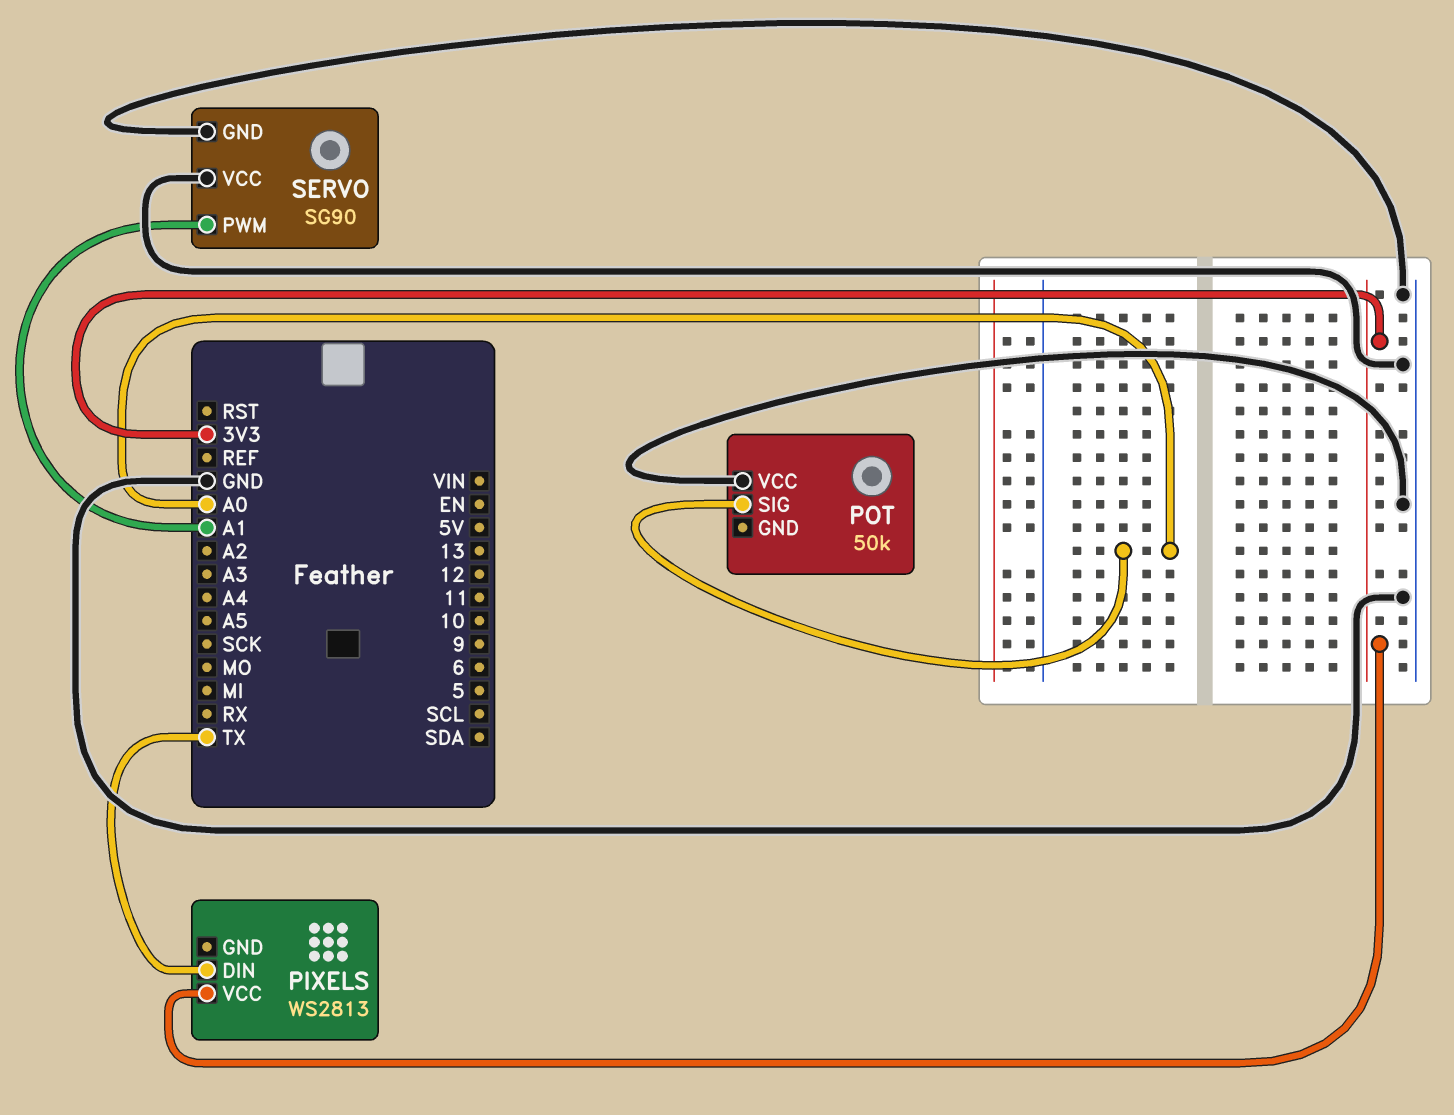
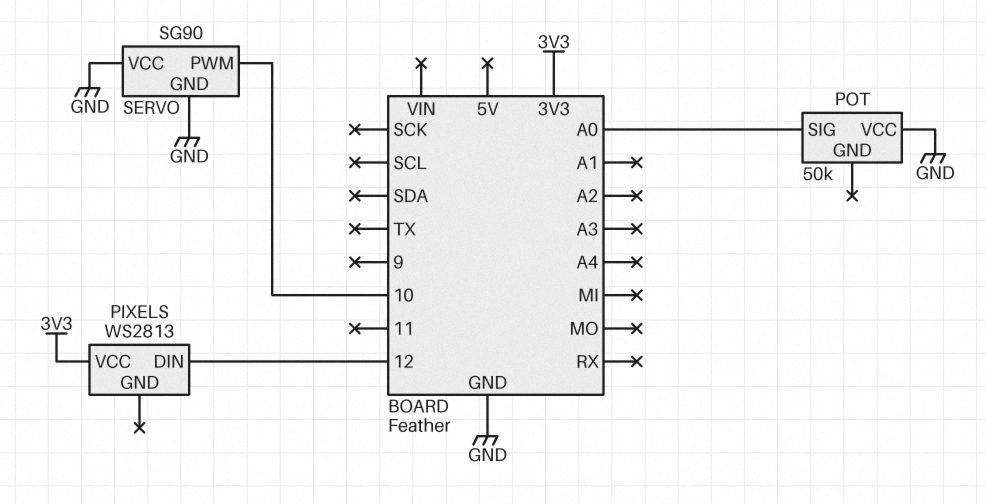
PIXELS pin DIN: TX -> 12
SERVO pin PWM: A1 -> 10

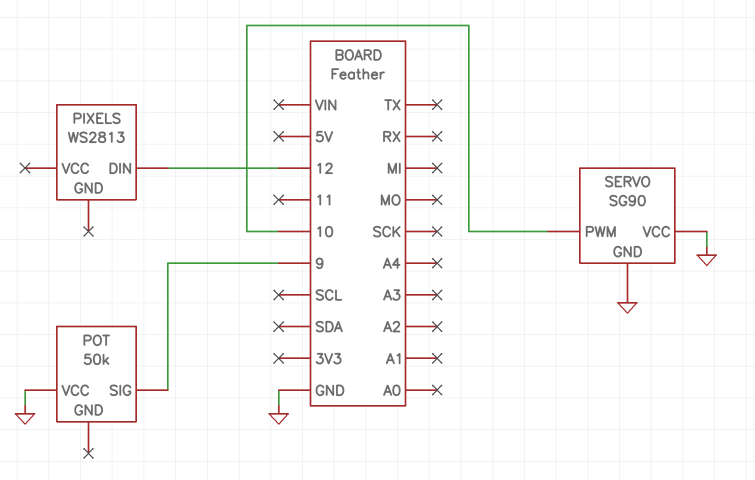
PIXELS pin VCC: 3V3 -> none
POT pin SIG: A0 -> 9

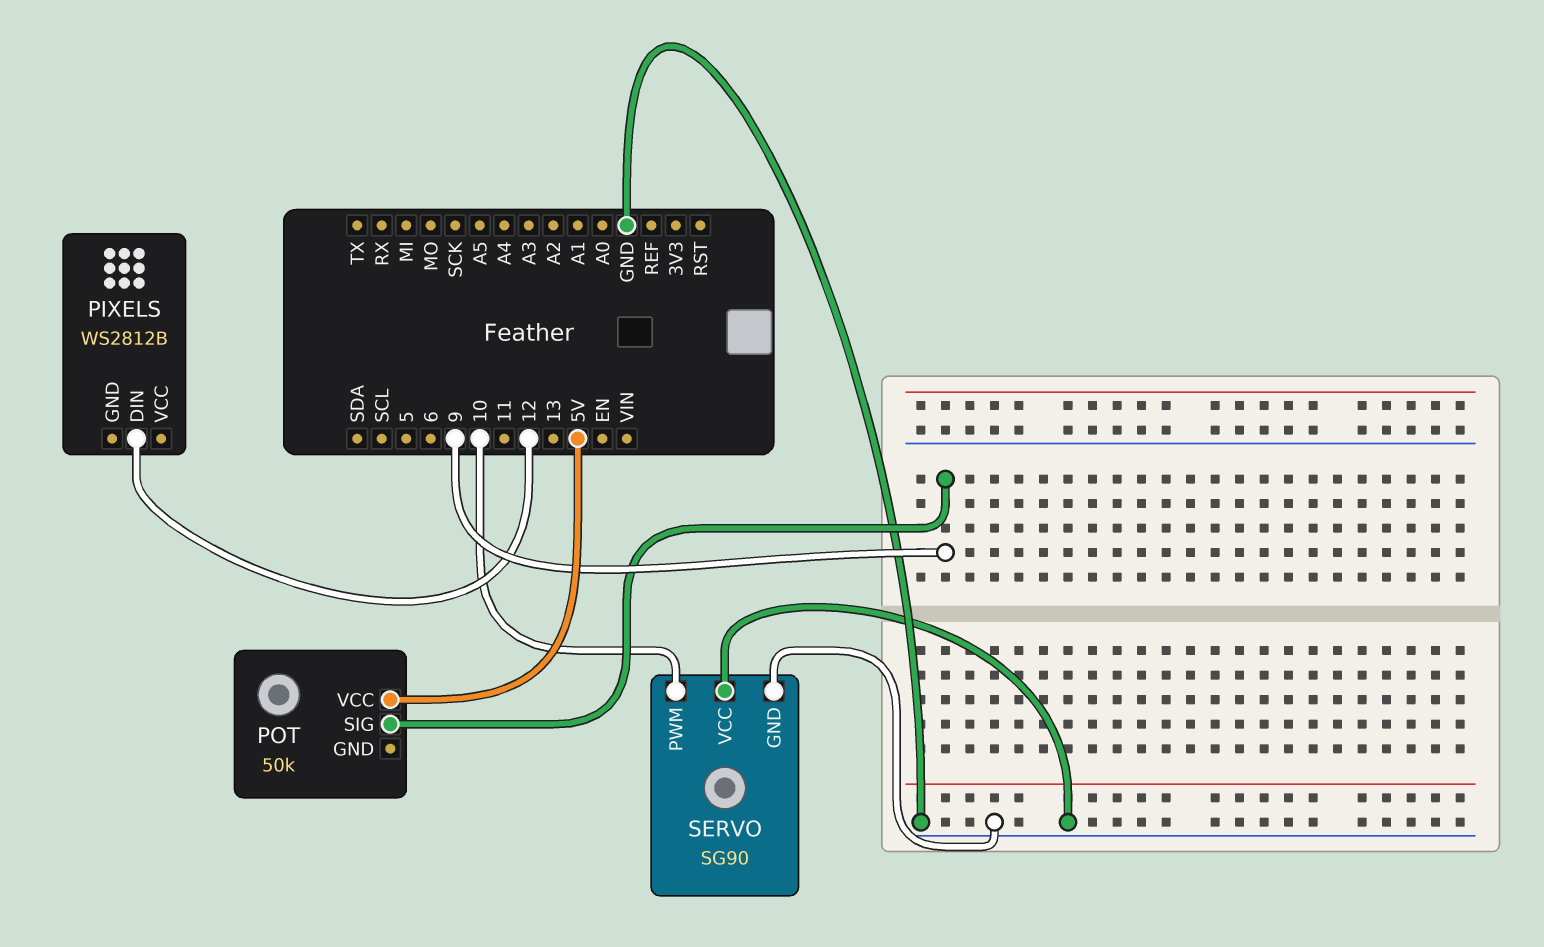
PIXELS: WS2813 -> WS2812B
POT pin VCC: GND -> 5V

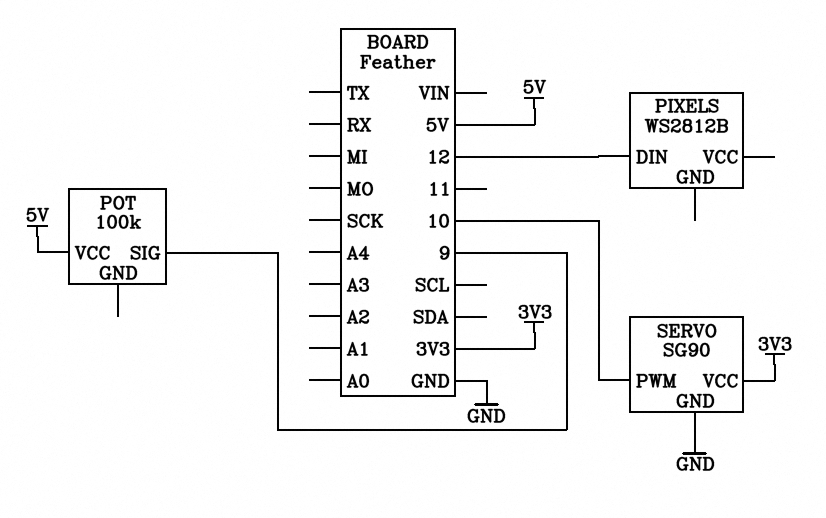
POT: 50k -> 100k
SERVO pin VCC: GND -> 3V3

